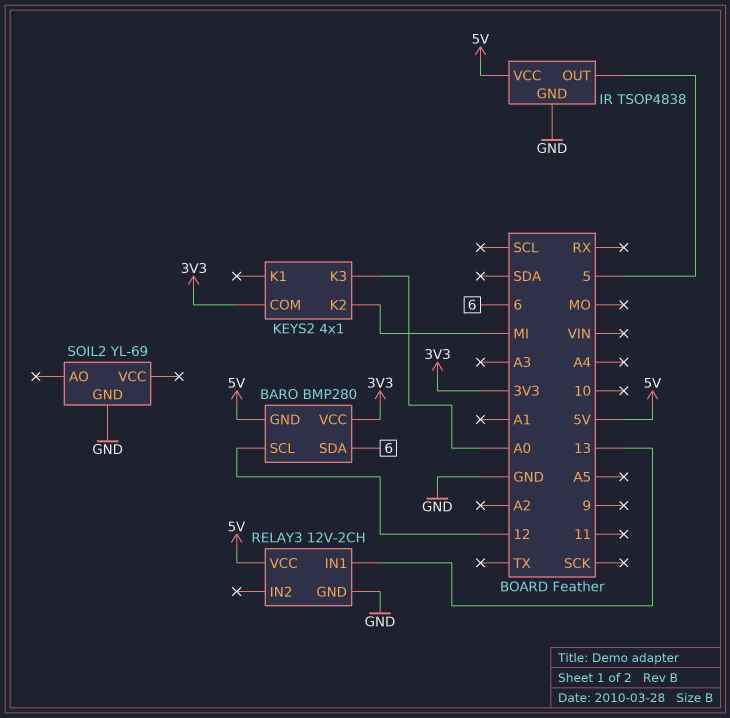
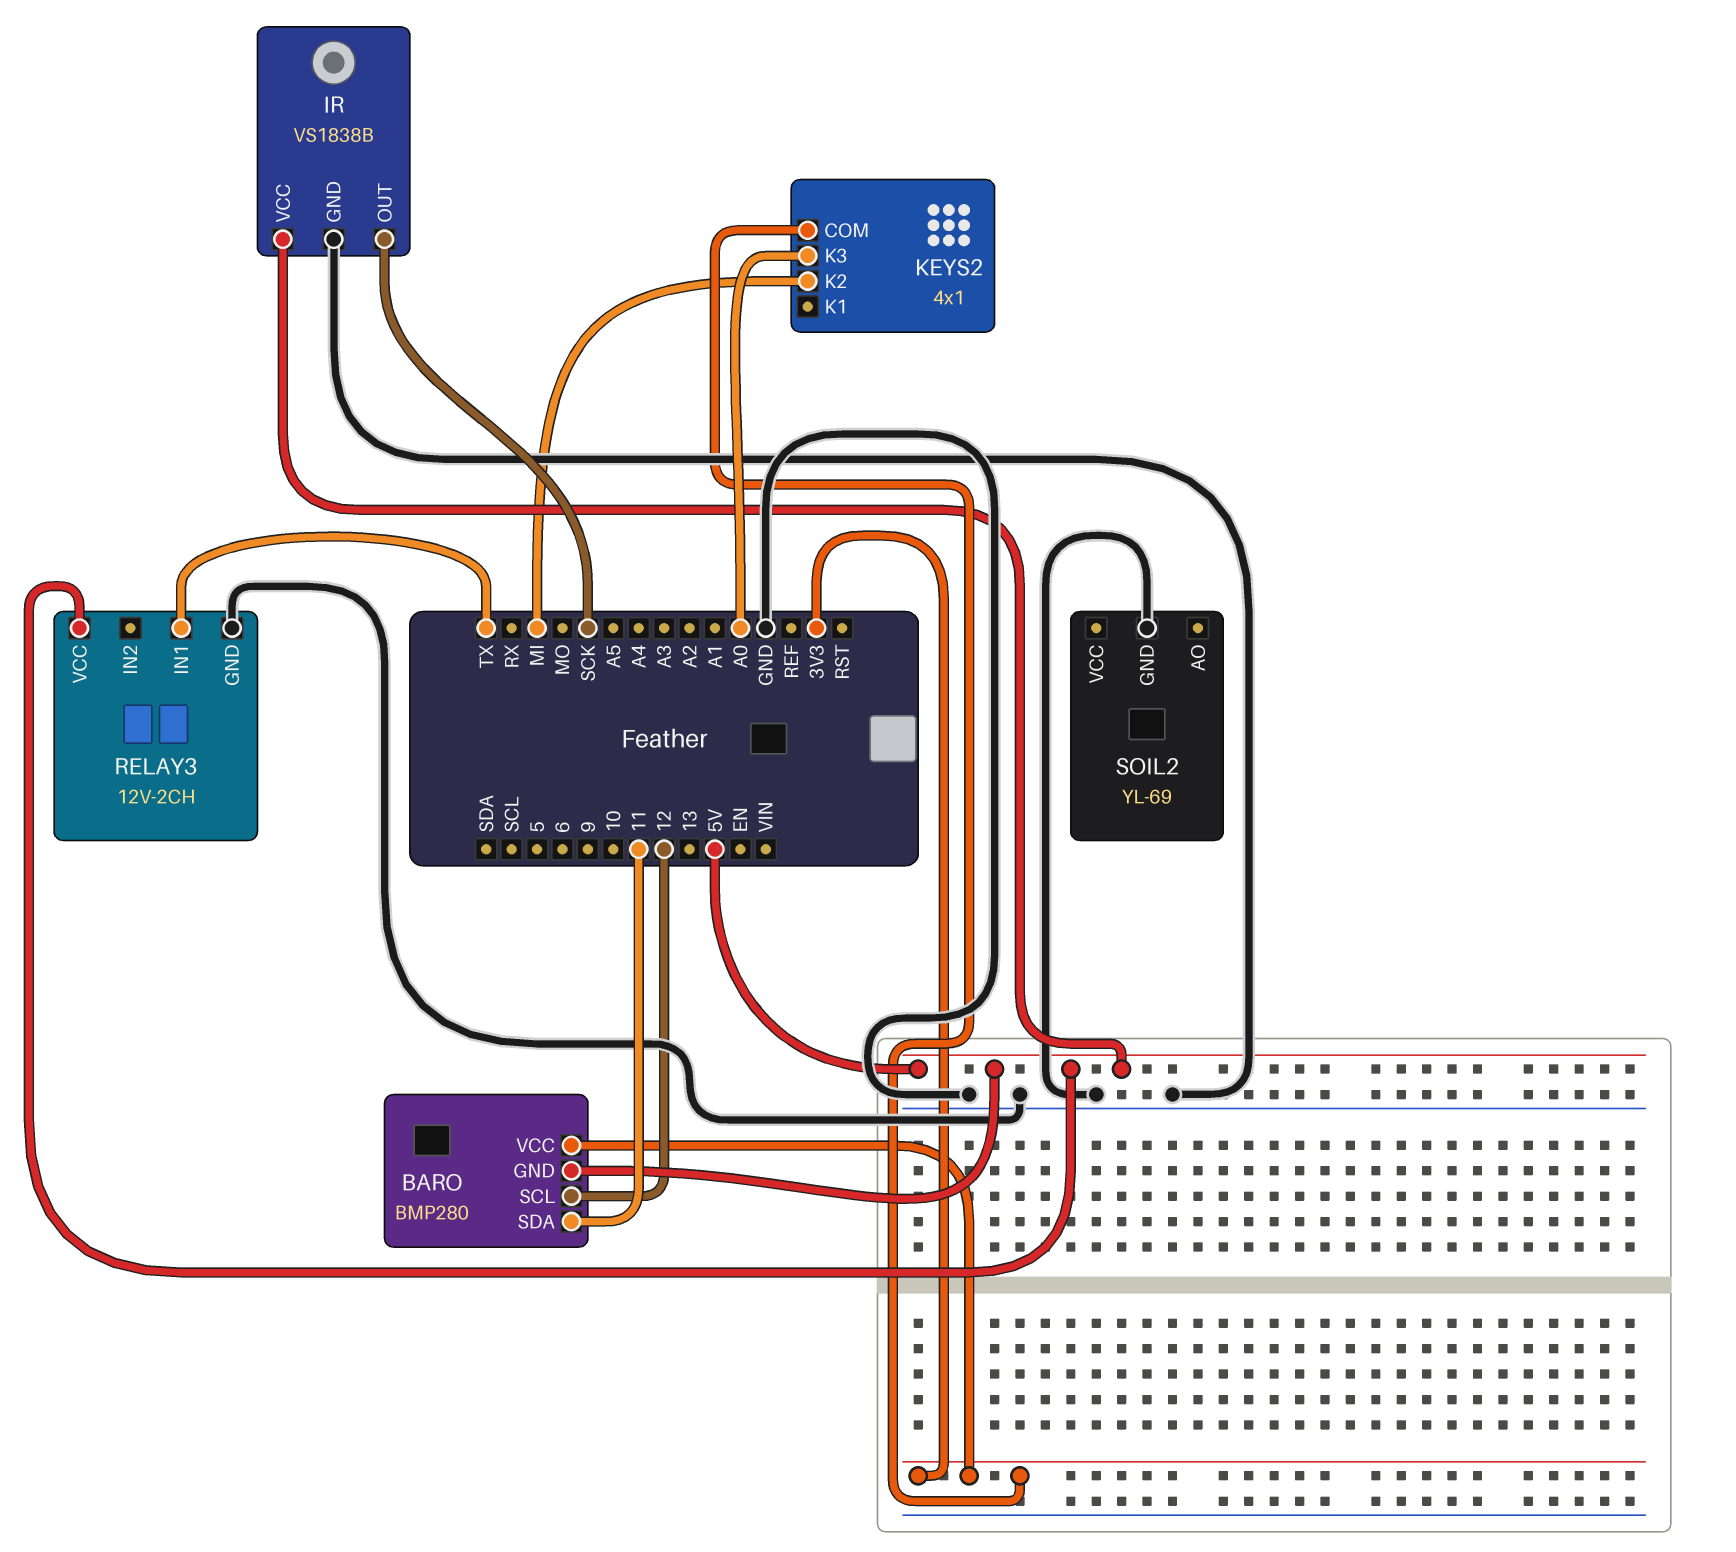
BARO pin SDA: 6 -> 11
IR: TSOP4838 -> VS1838B
IR pin OUT: 5 -> SCK
RELAY3 pin IN1: 13 -> TX

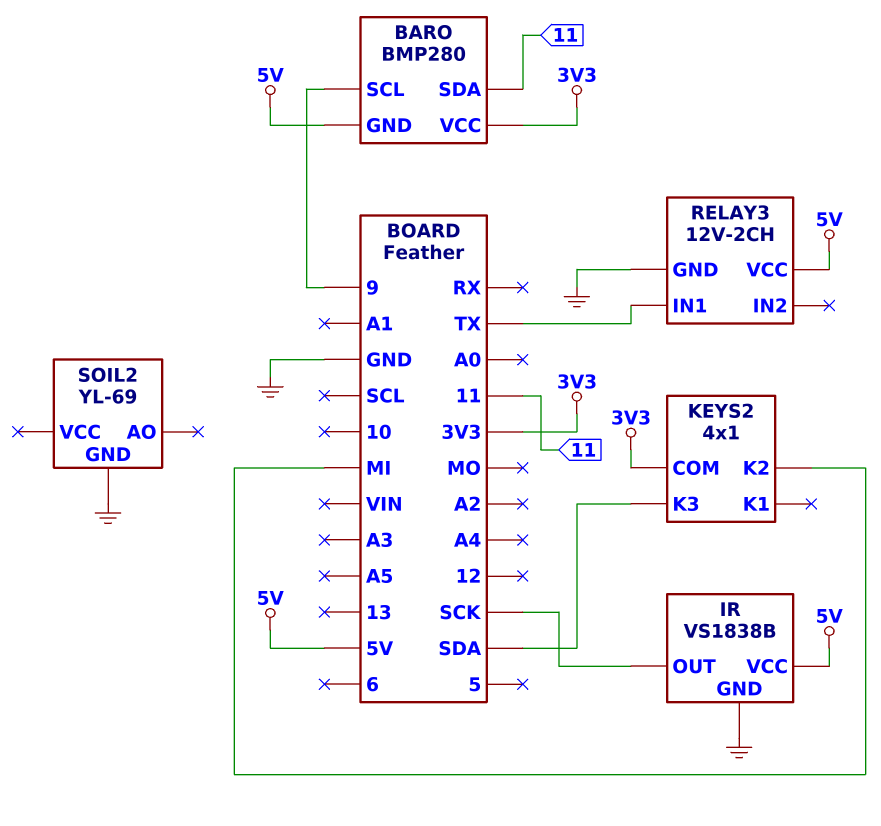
BARO pin SCL: 12 -> 9
KEYS2 pin K3: A0 -> SDA

